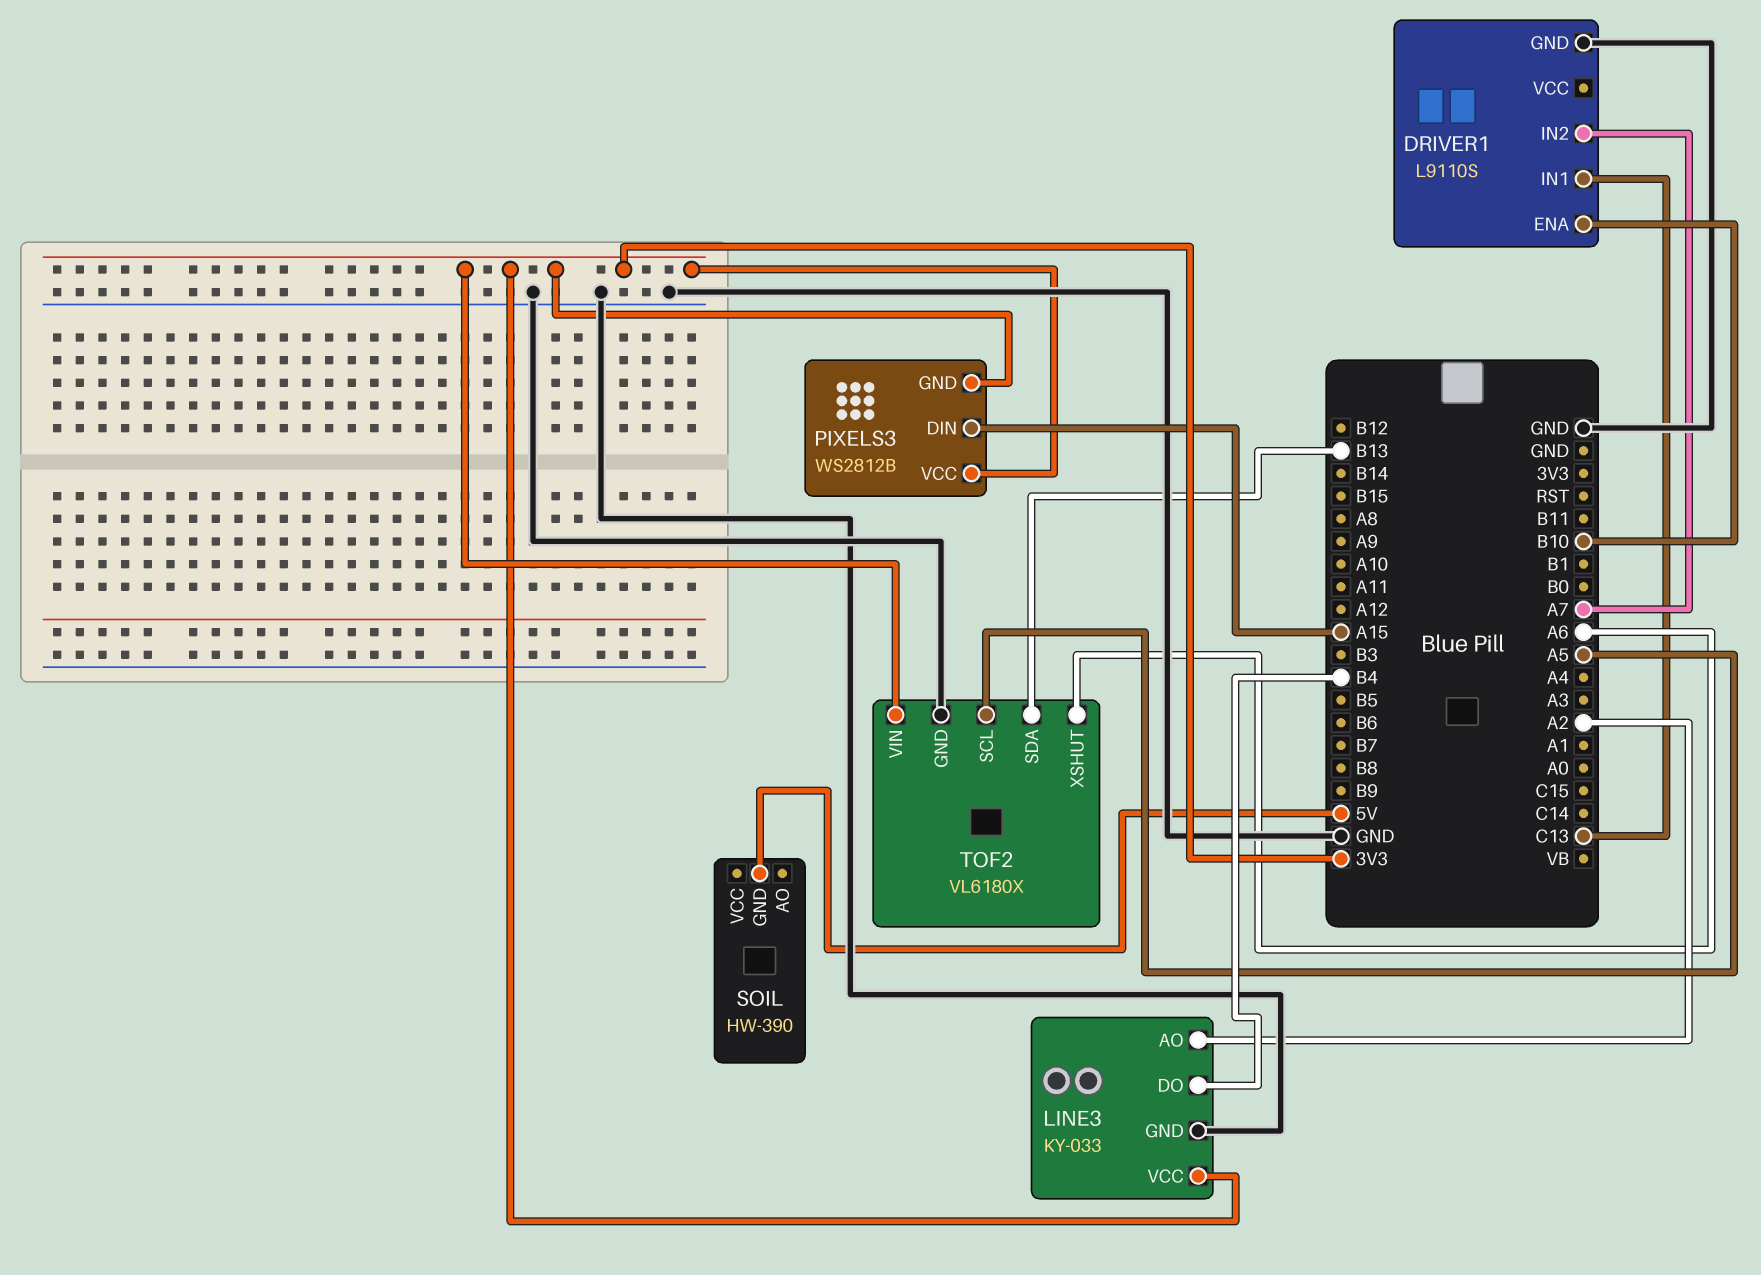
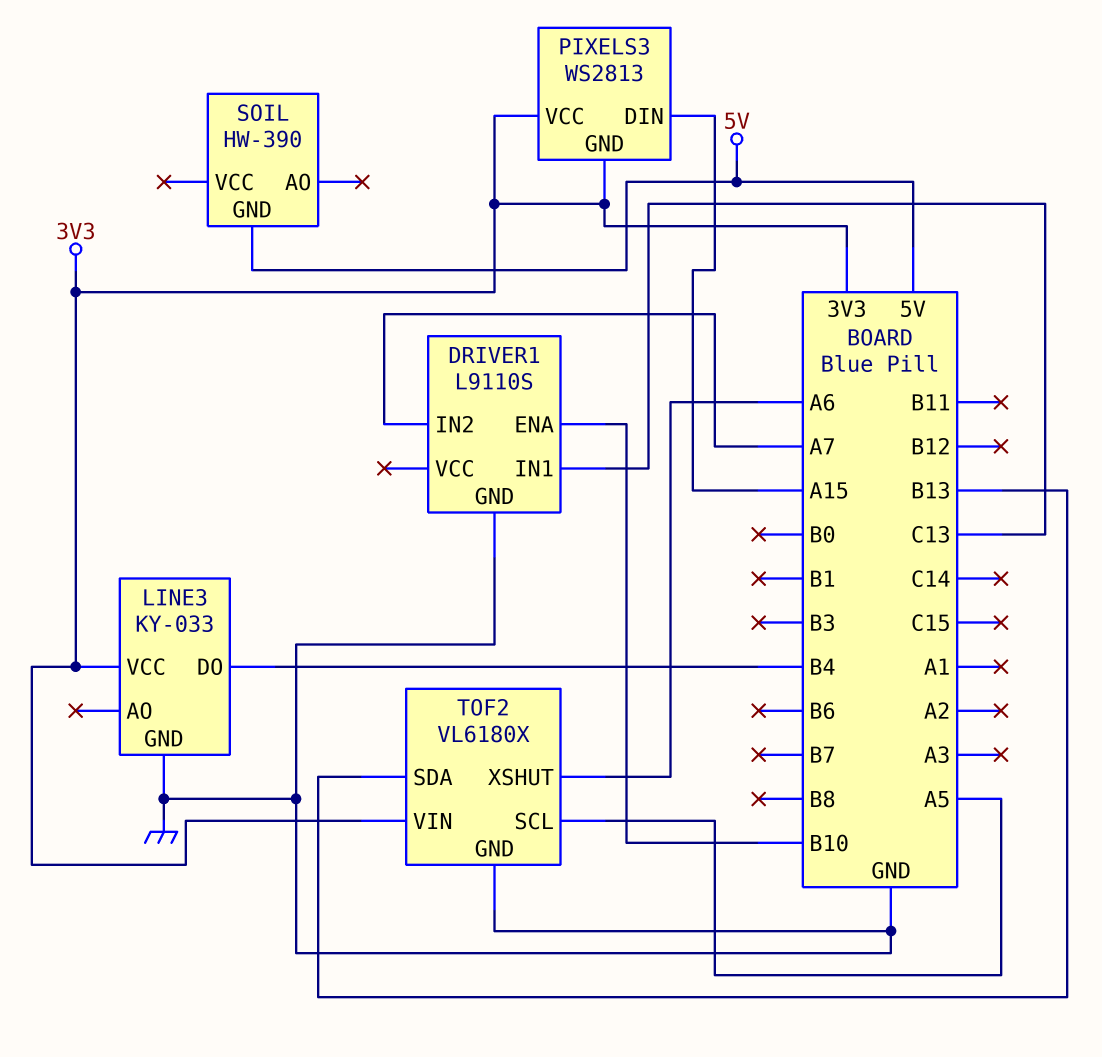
LINE3 pin AO: A2 -> none
PIXELS3: WS2812B -> WS2813

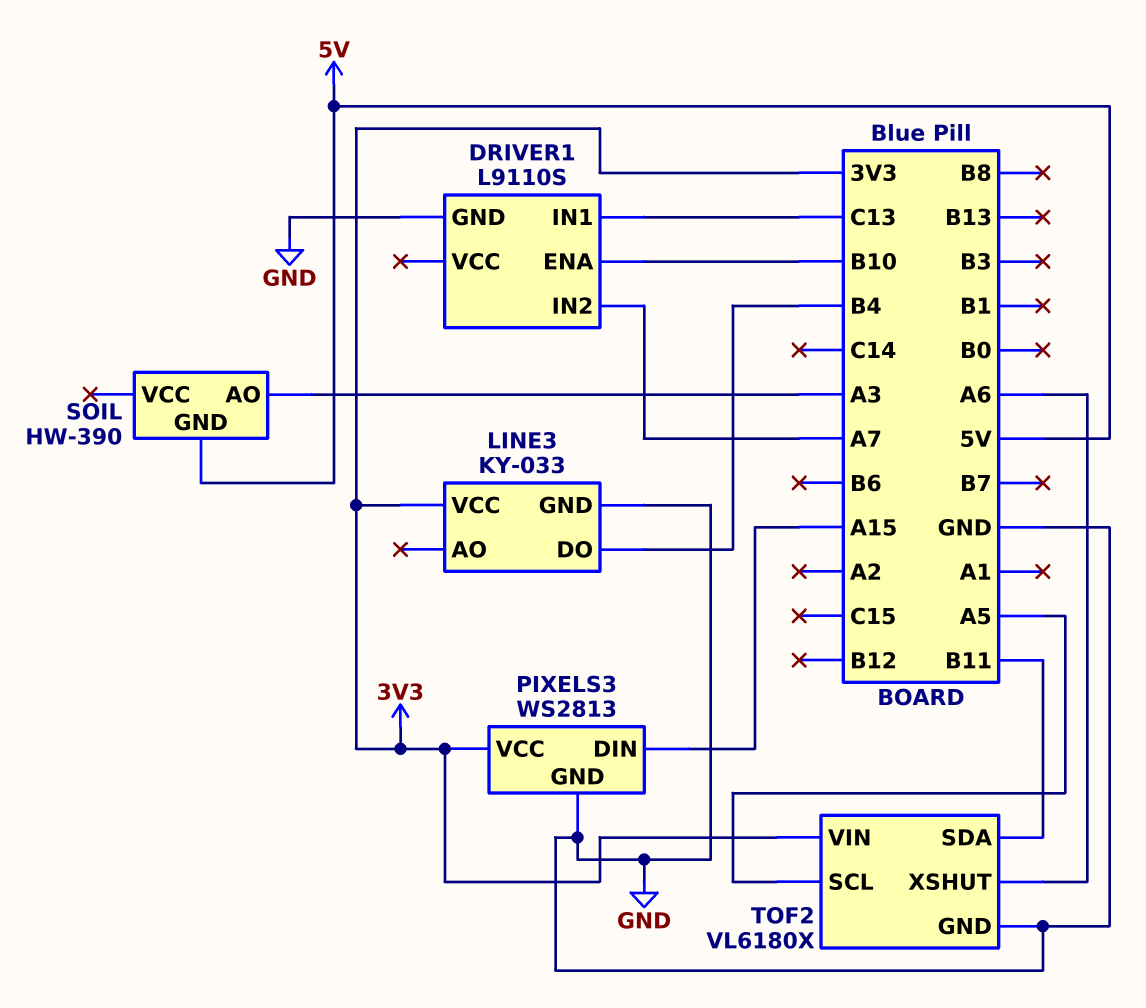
PIXELS3 pin GND: 3V3 -> GND
SOIL pin AO: none -> A3
TOF2 pin SDA: B13 -> B11

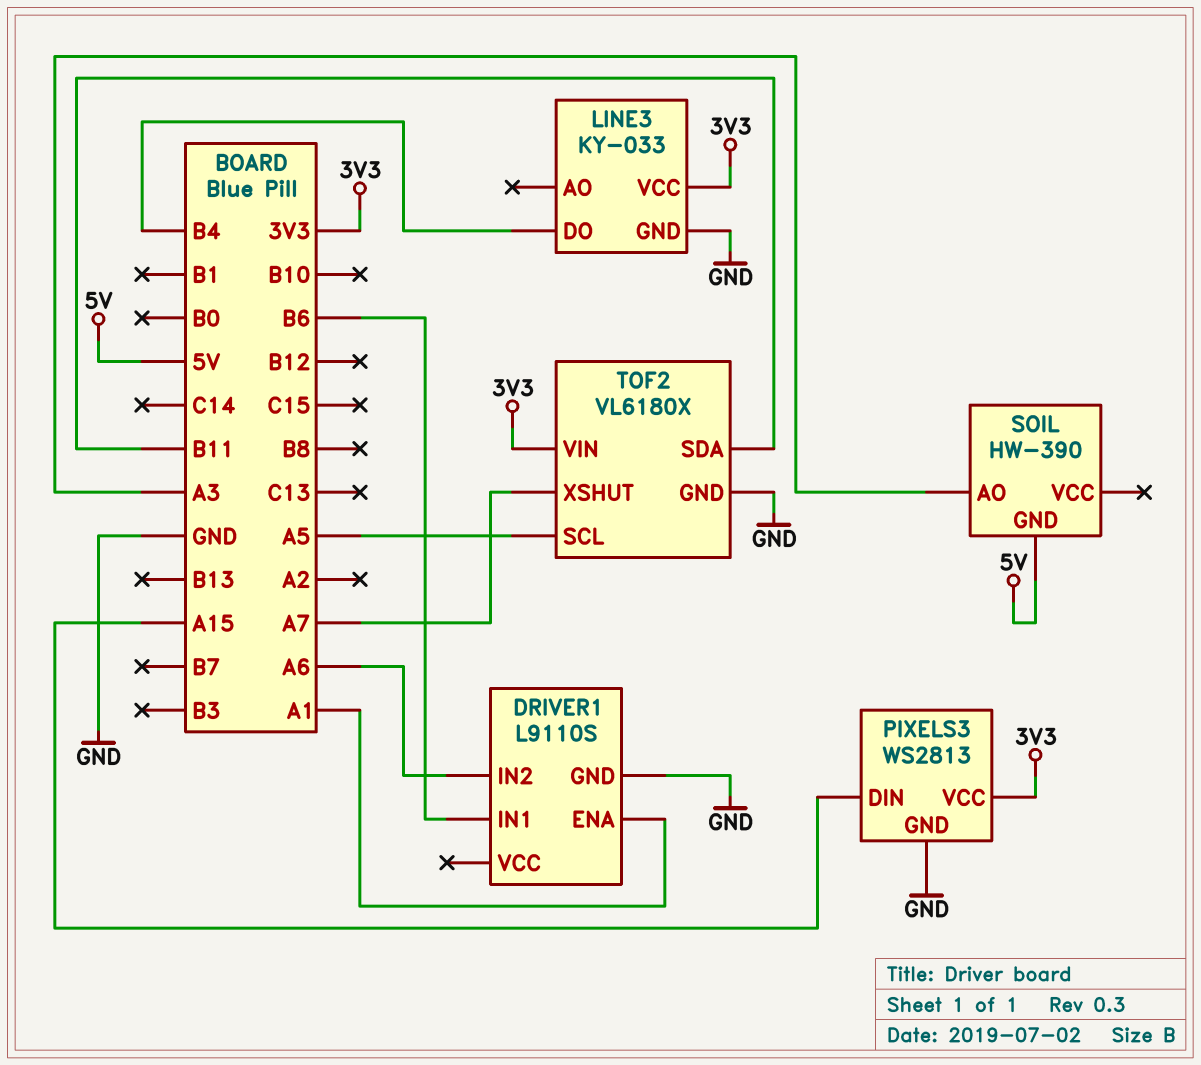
DRIVER1 pin ENA: B10 -> A1
DRIVER1 pin IN1: C13 -> B6
DRIVER1 pin IN2: A7 -> A6
TOF2 pin XSHUT: A6 -> A7

